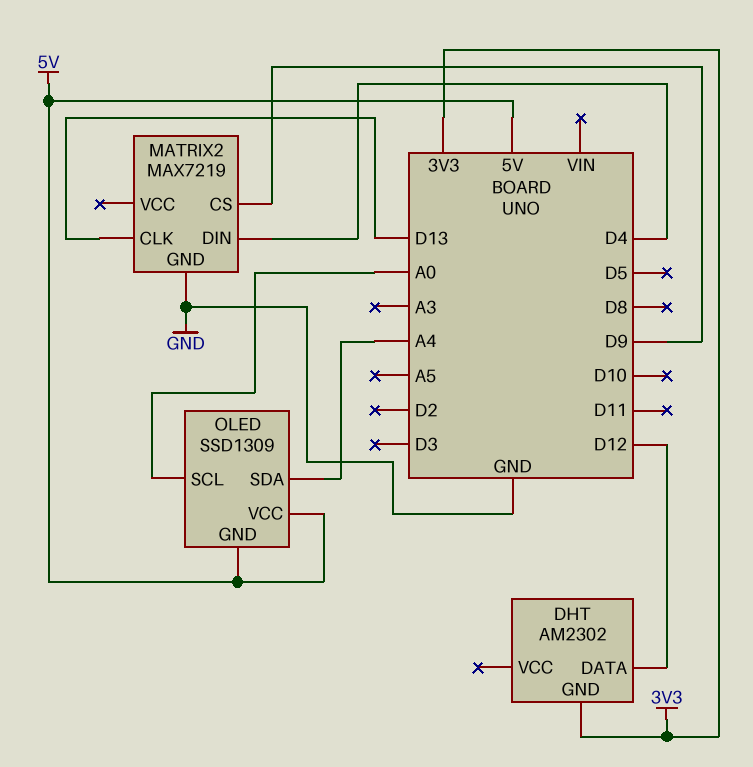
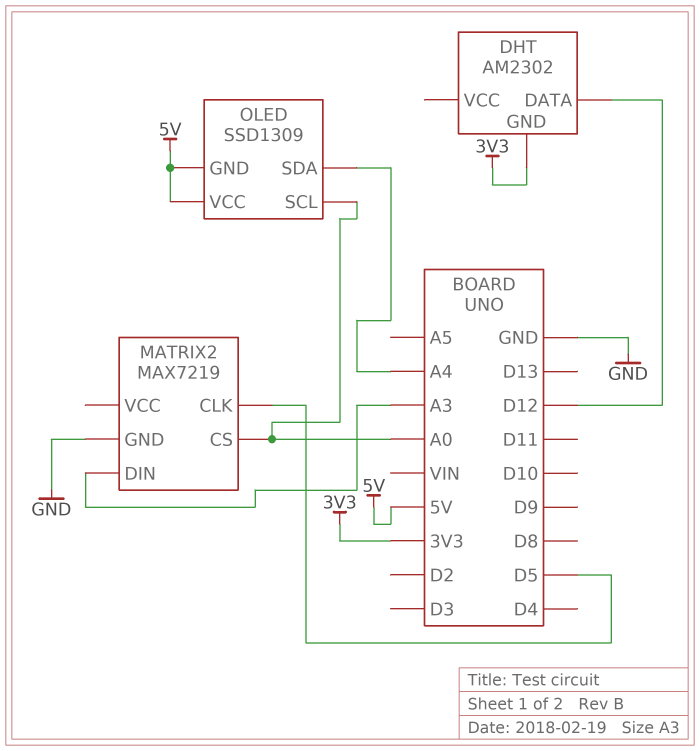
MATRIX2 pin CLK: D13 -> D5
MATRIX2 pin CS: D9 -> A0
MATRIX2 pin DIN: D4 -> A3

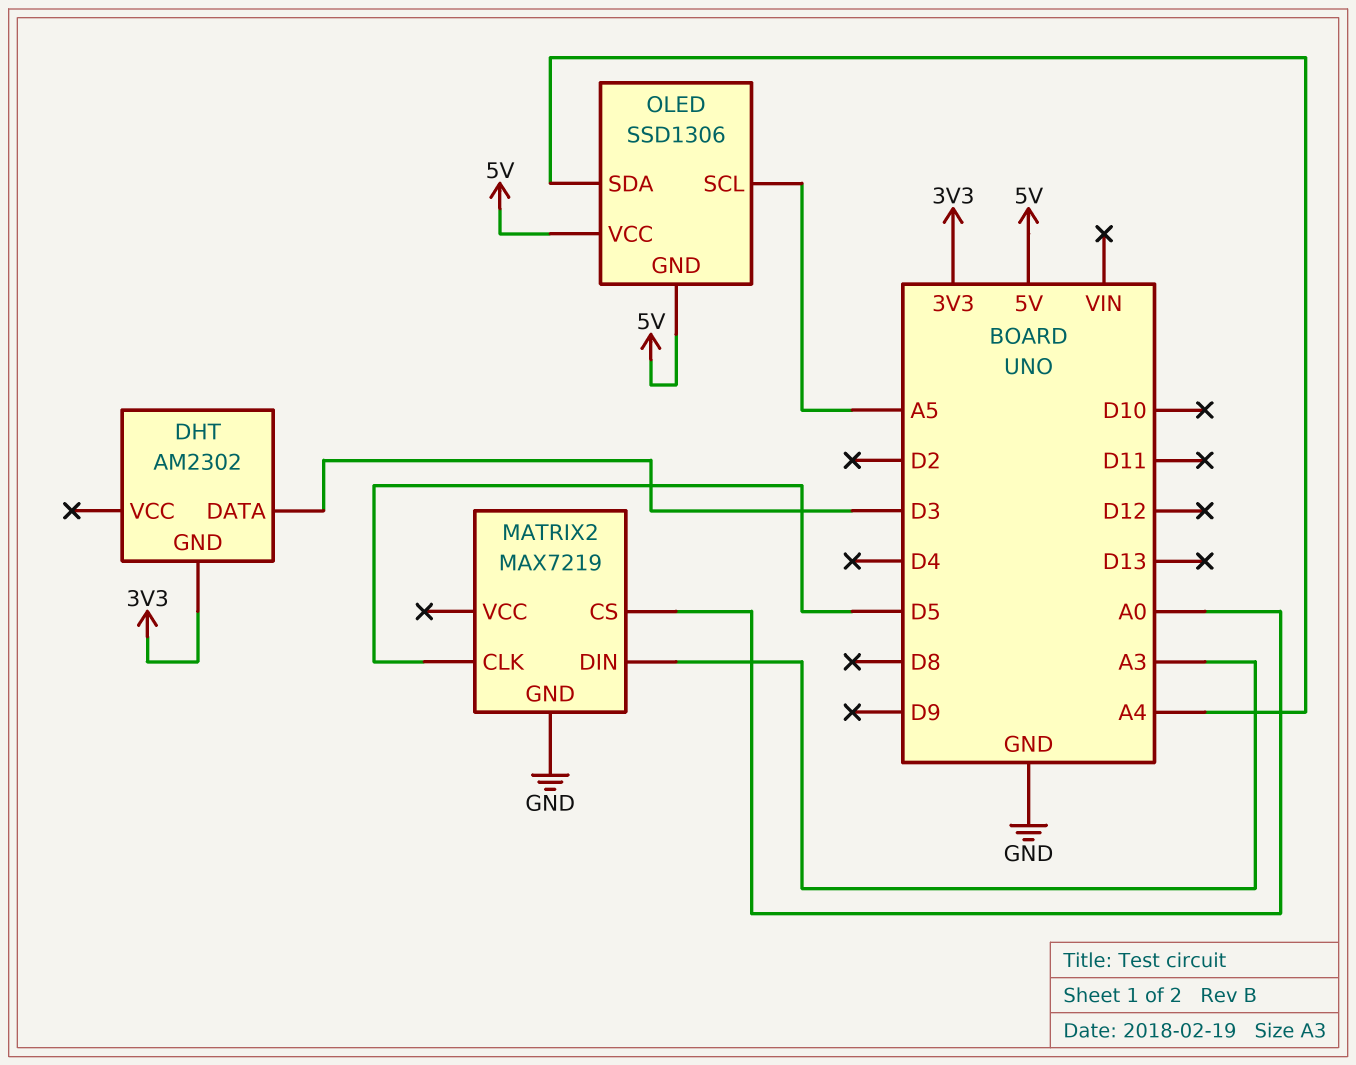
DHT pin DATA: D12 -> D3
OLED: SSD1309 -> SSD1306
OLED pin SCL: A0 -> A5

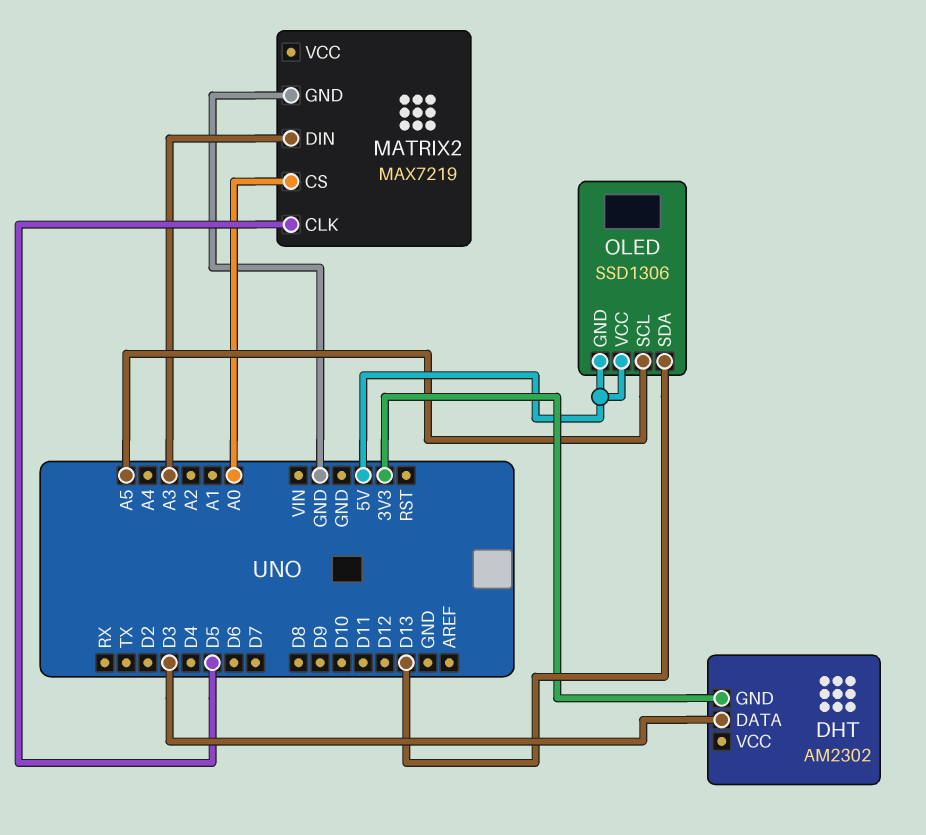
OLED pin SDA: A4 -> D13

